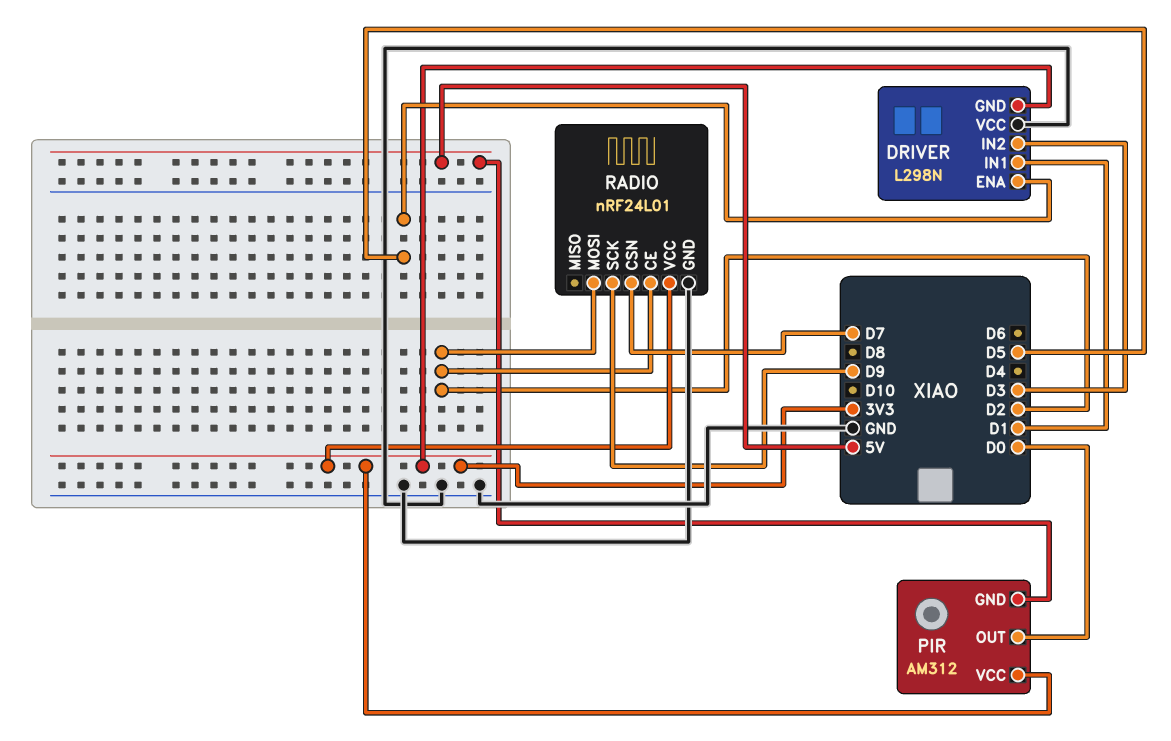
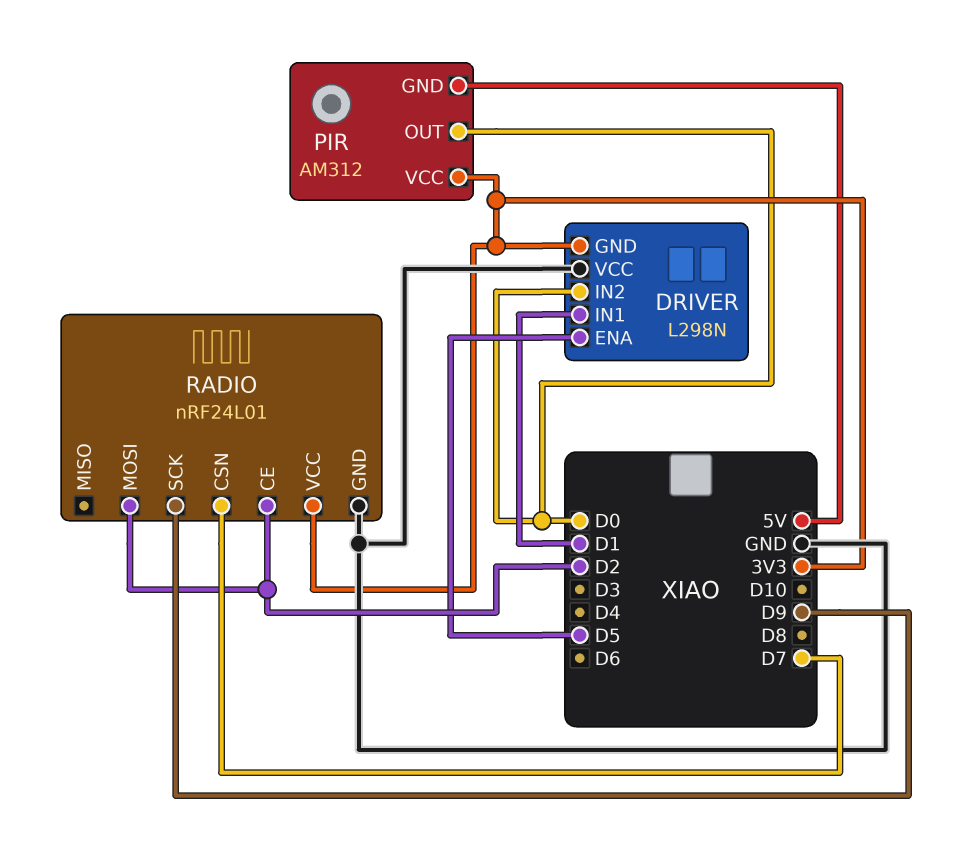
DRIVER pin IN2: D3 -> D0

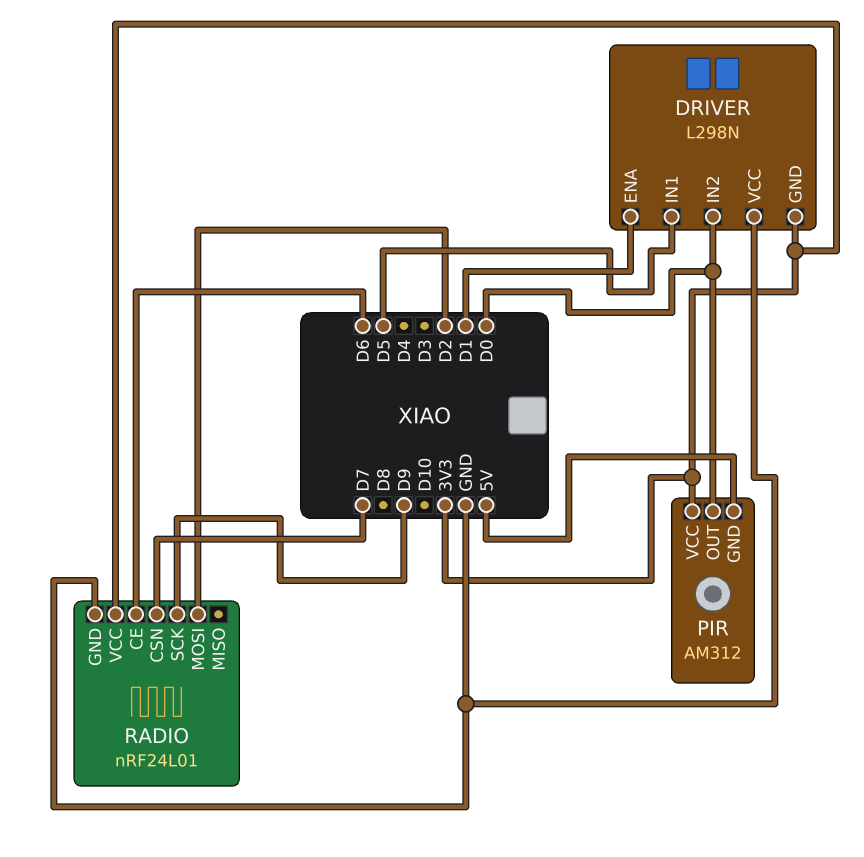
DRIVER pin ENA: D5 -> D1
DRIVER pin IN1: D1 -> D5
RADIO pin CE: D2 -> D6

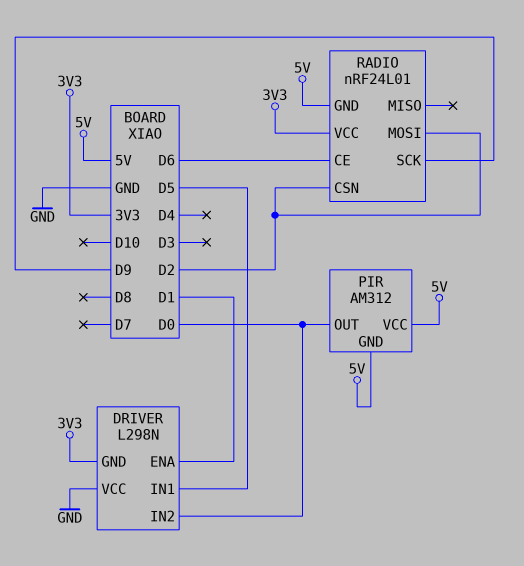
PIR pin VCC: 3V3 -> 5V
RADIO pin CSN: D7 -> D2
RADIO pin GND: GND -> 5V

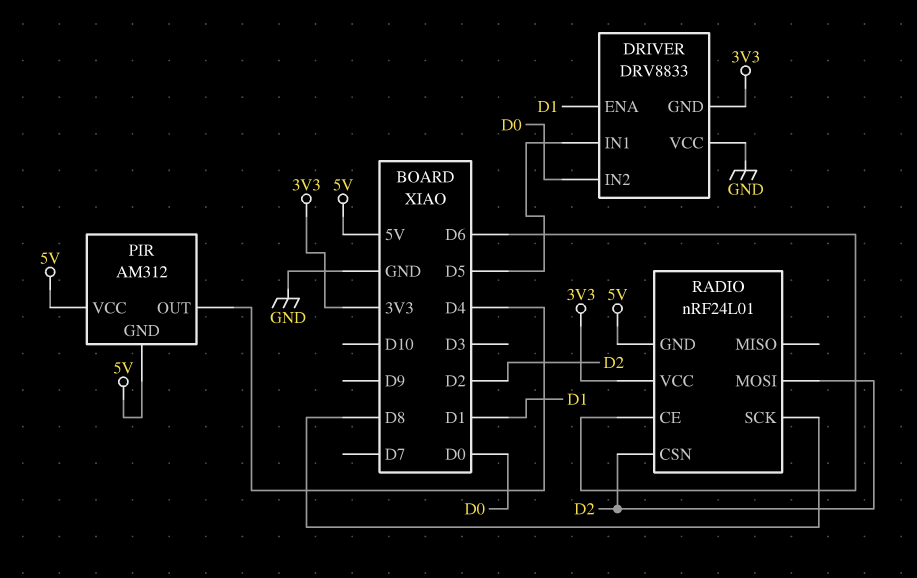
DRIVER: L298N -> DRV8833
PIR pin OUT: D0 -> D4
RADIO pin SCK: D9 -> D8

